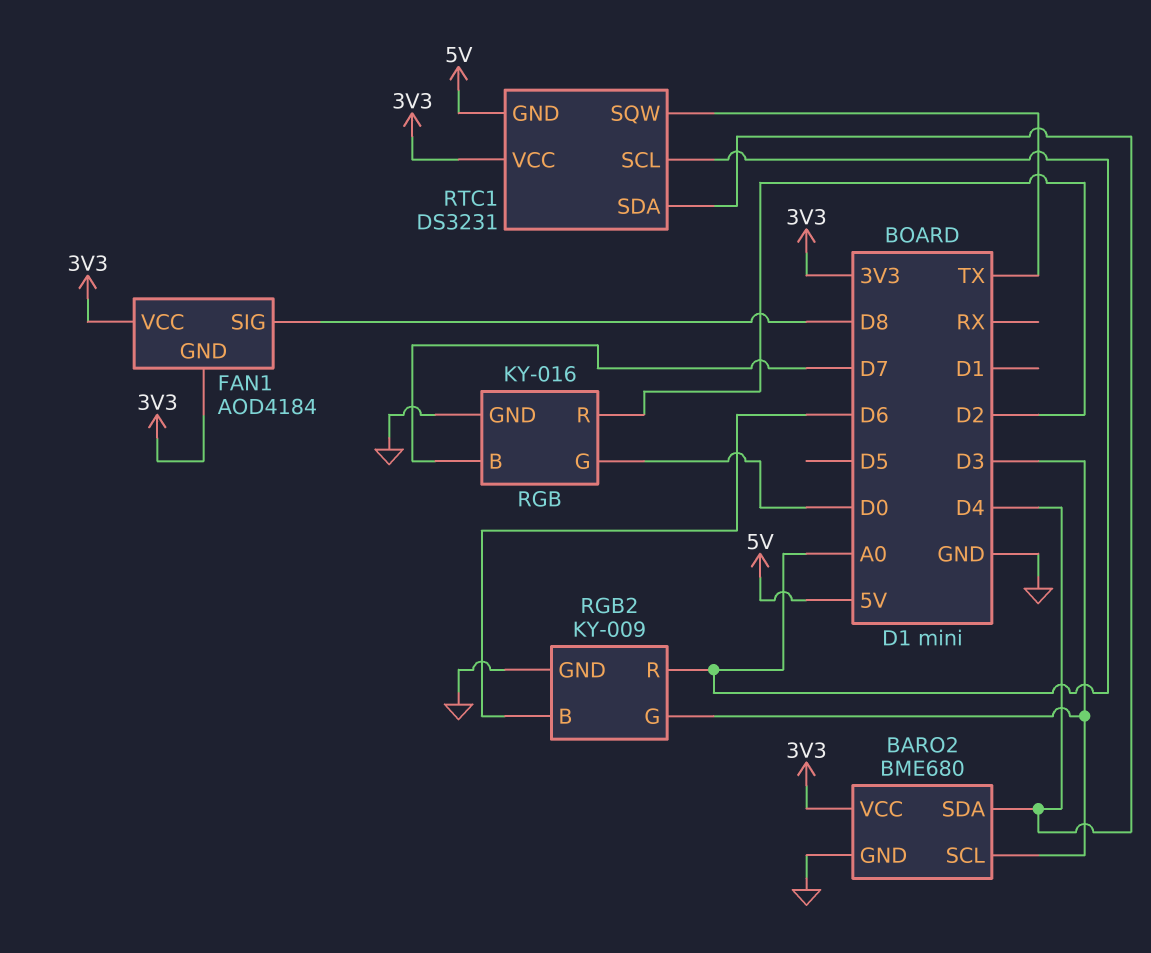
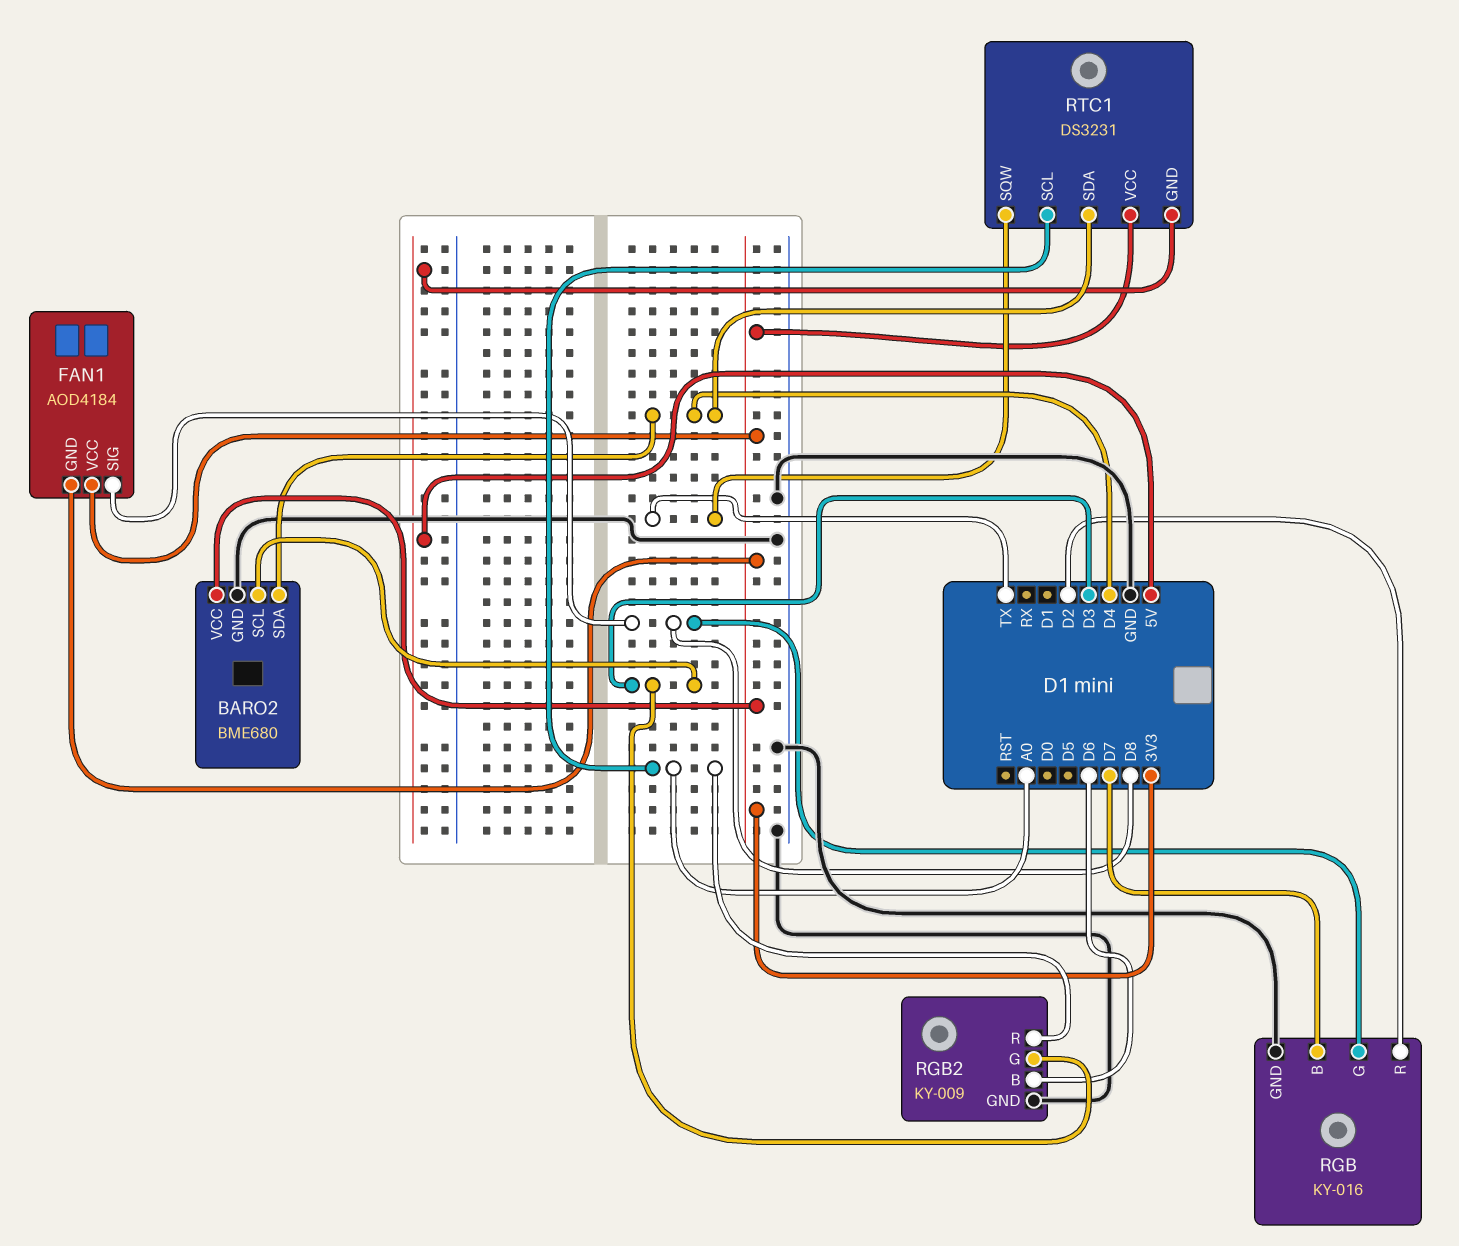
RGB pin G: D0 -> D8

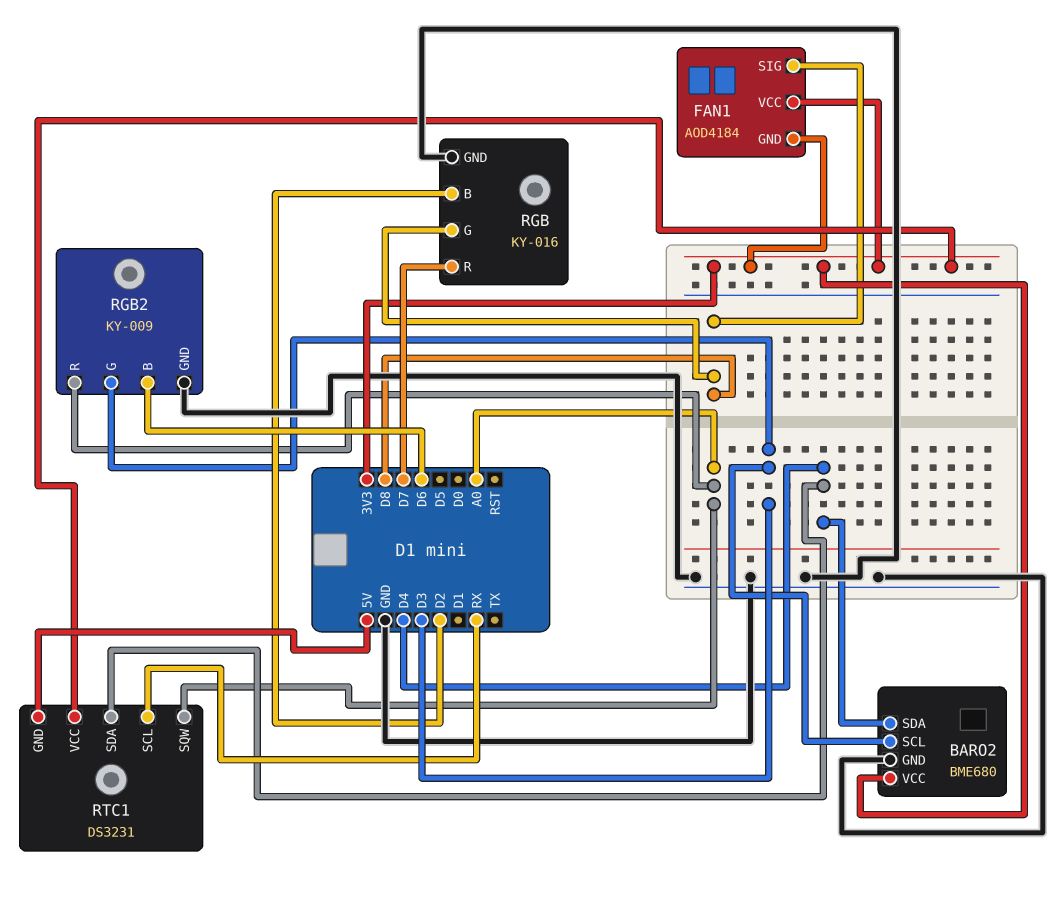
RGB pin B: D7 -> D2
RGB pin R: D2 -> D7
RTC1 pin SCL: A0 -> RX
RTC1 pin SQW: TX -> A0

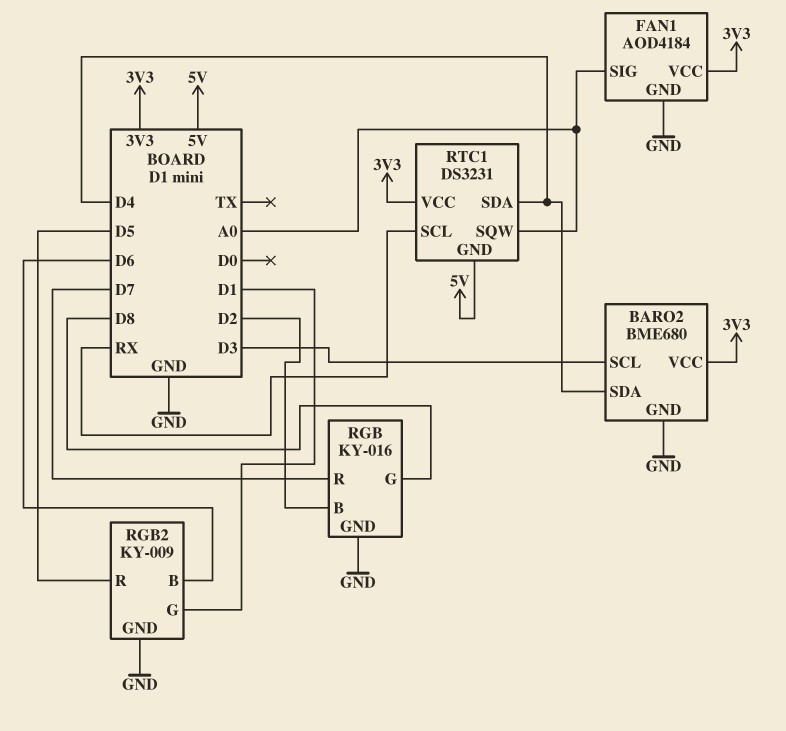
FAN1 pin GND: 3V3 -> GND
FAN1 pin SIG: D8 -> A0
RGB2 pin G: D3 -> D1
RGB2 pin R: A0 -> D5

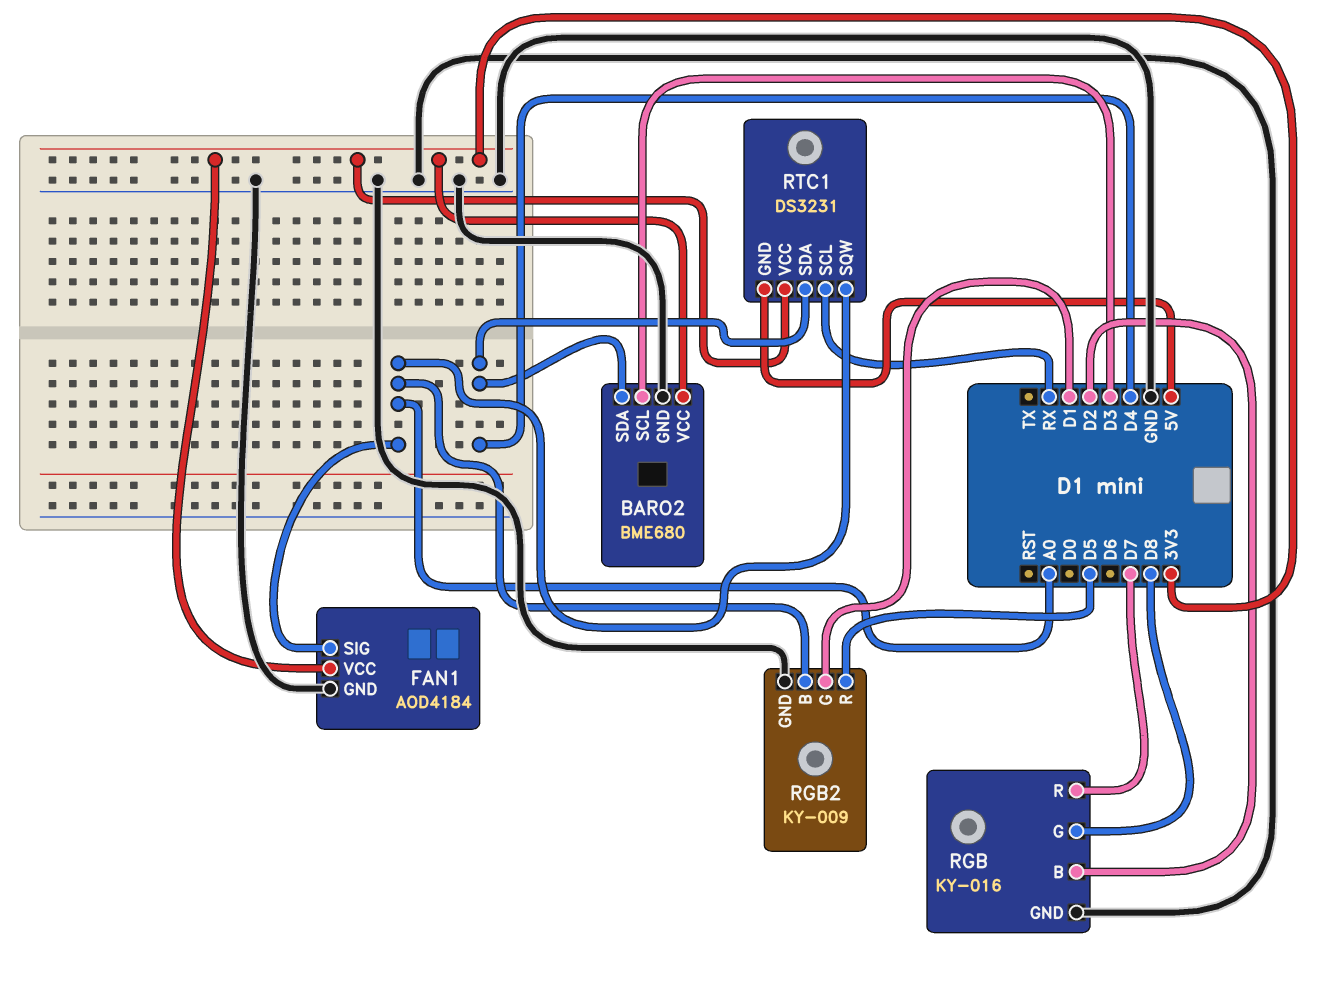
RGB2 pin B: D6 -> A0

